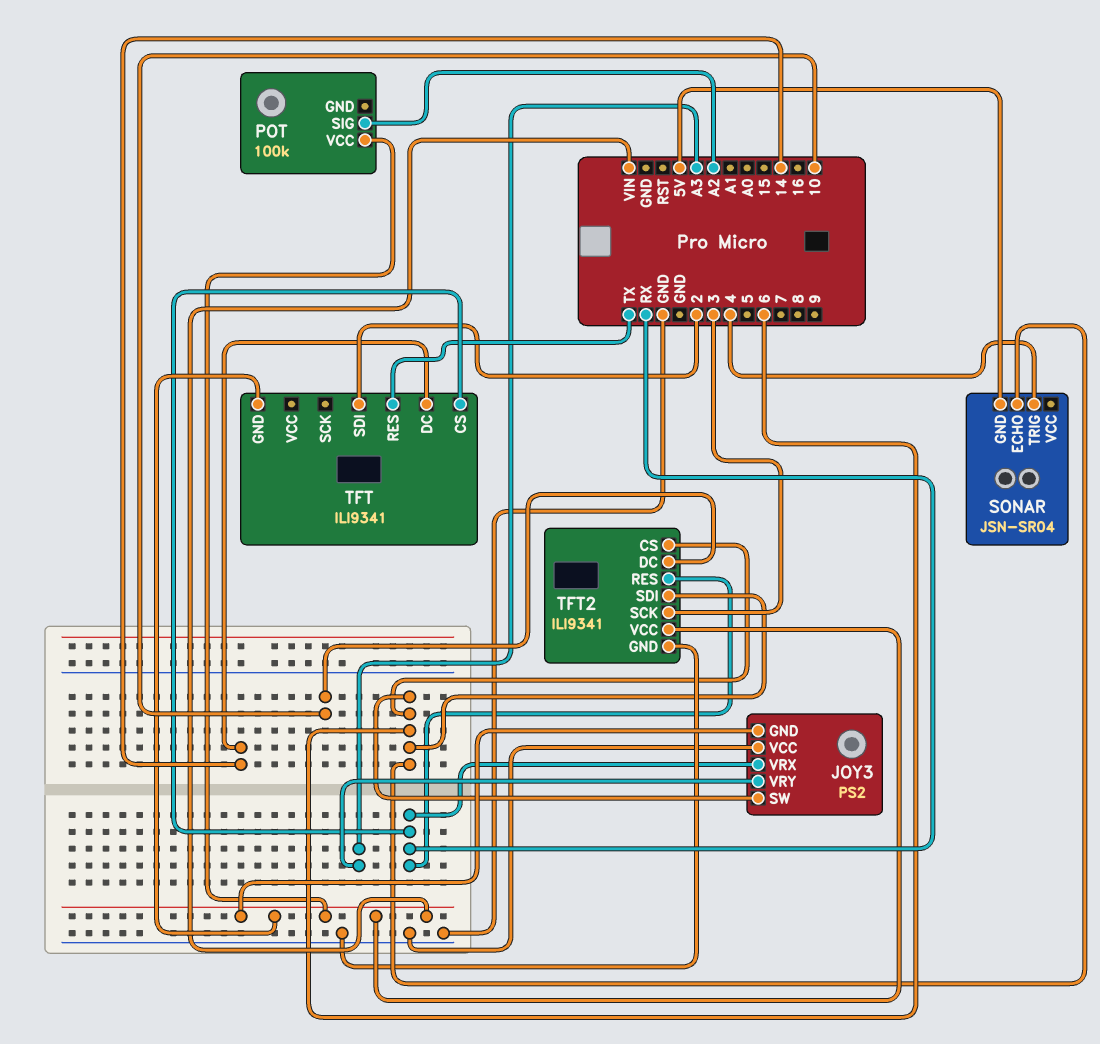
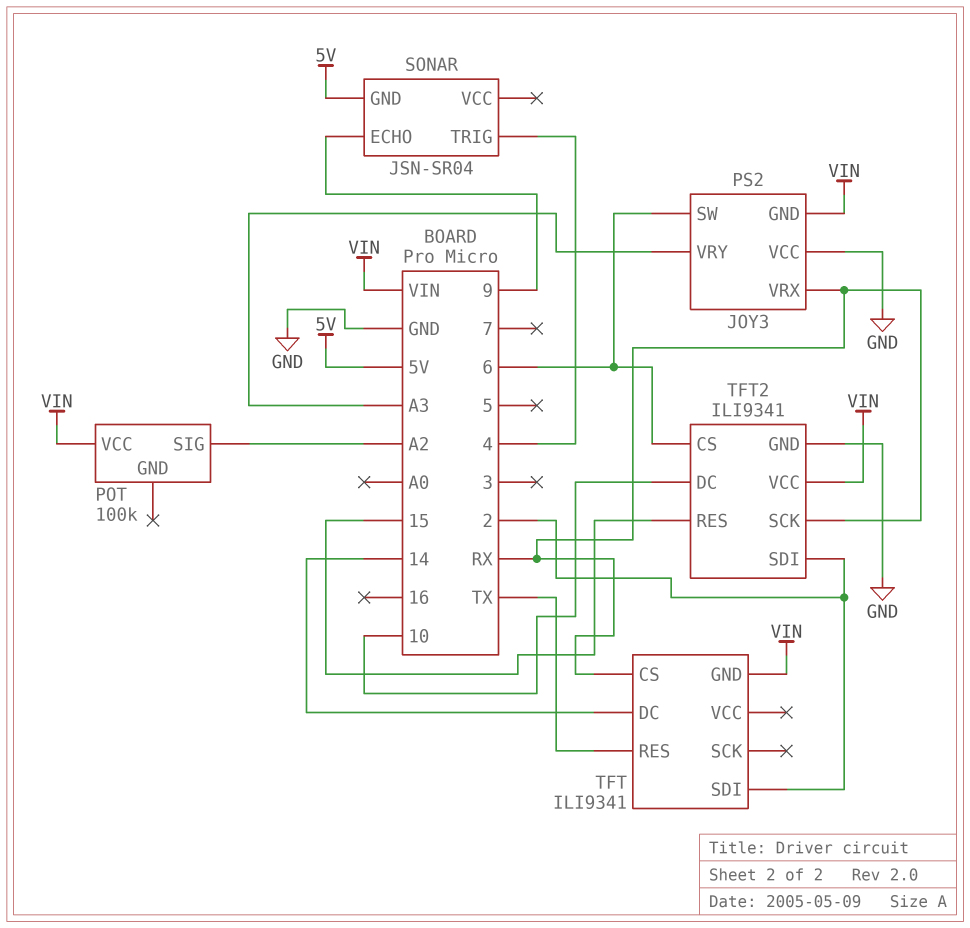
SONAR pin ECHO: 6 -> 9
TFT2 pin RES: RX -> 15
TFT2 pin SCK: 3 -> RX
TFT2 pin SDI: 6 -> 2

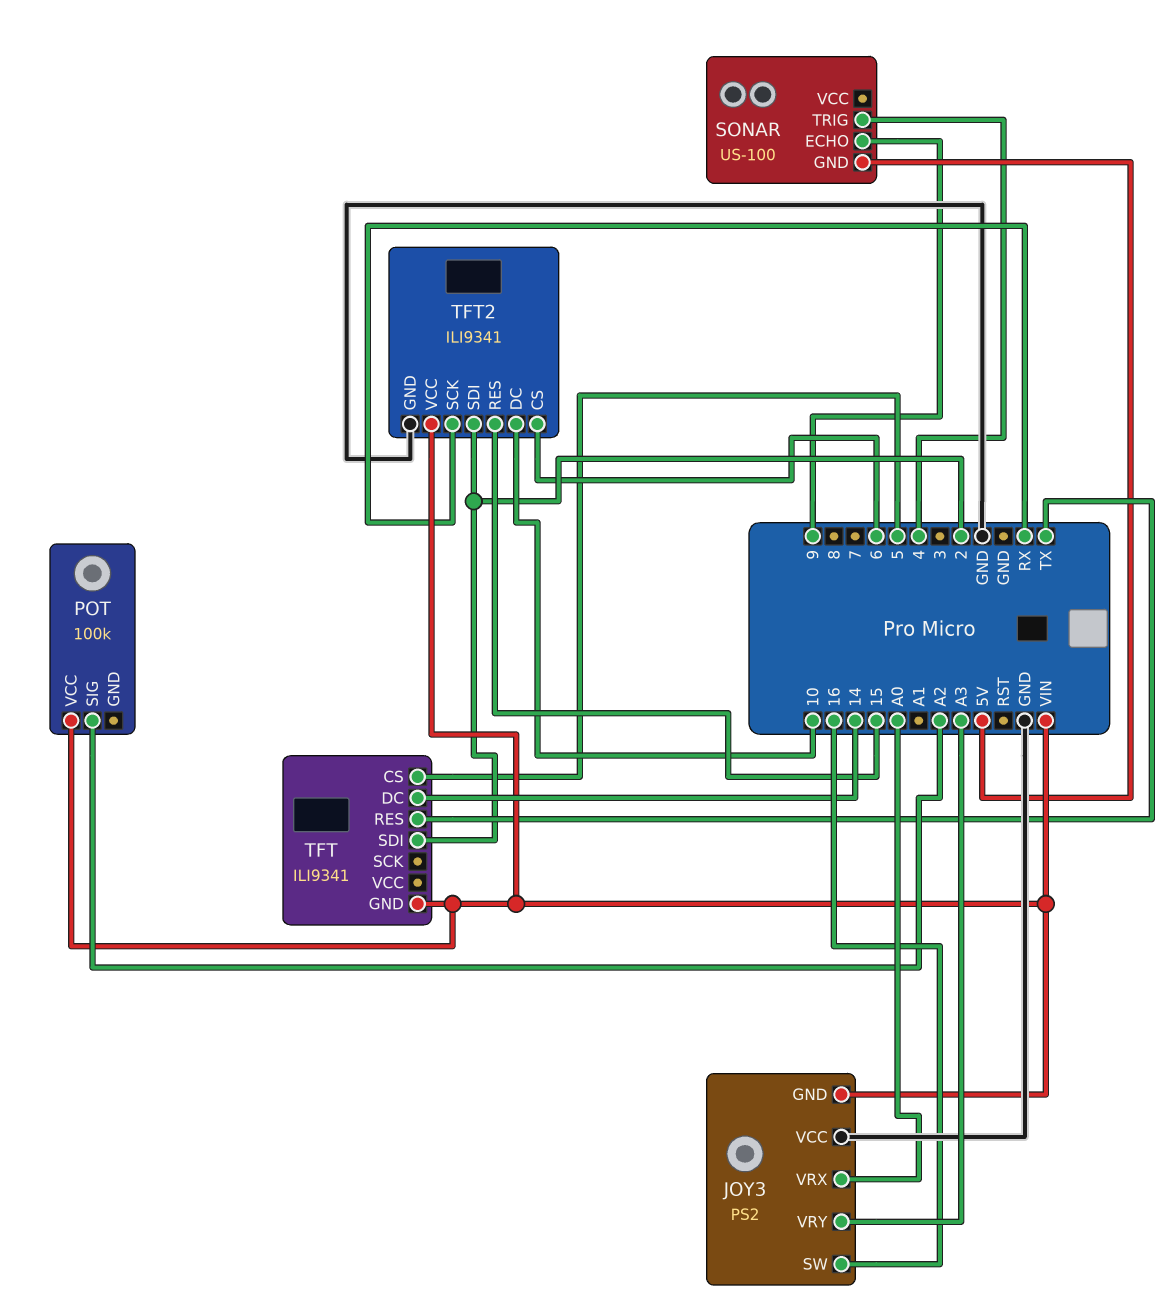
JOY3 pin SW: 6 -> 16
JOY3 pin VRX: RX -> A0
SONAR: JSN-SR04 -> US-100
TFT pin CS: RX -> 5

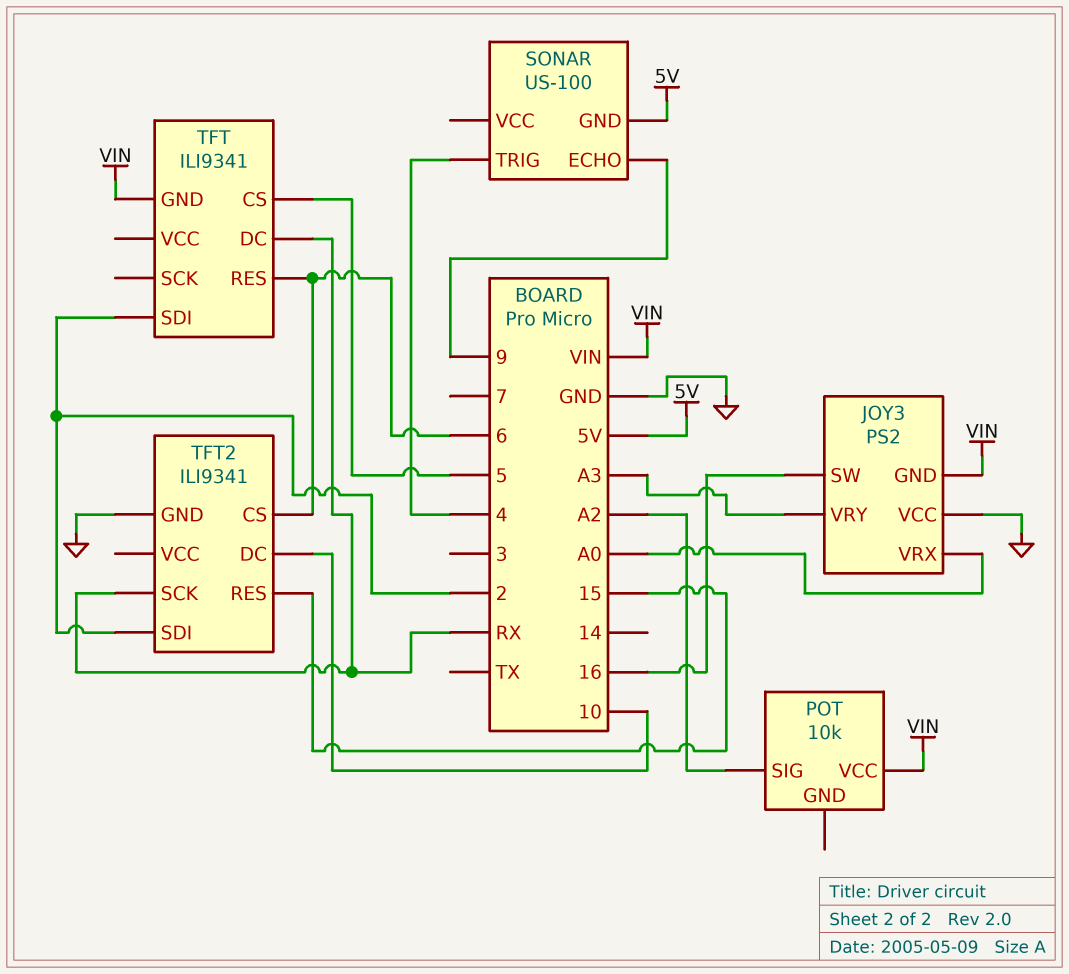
POT: 100k -> 10k
TFT pin DC: 14 -> RX
TFT pin RES: TX -> 6
TFT2 pin VCC: VIN -> none

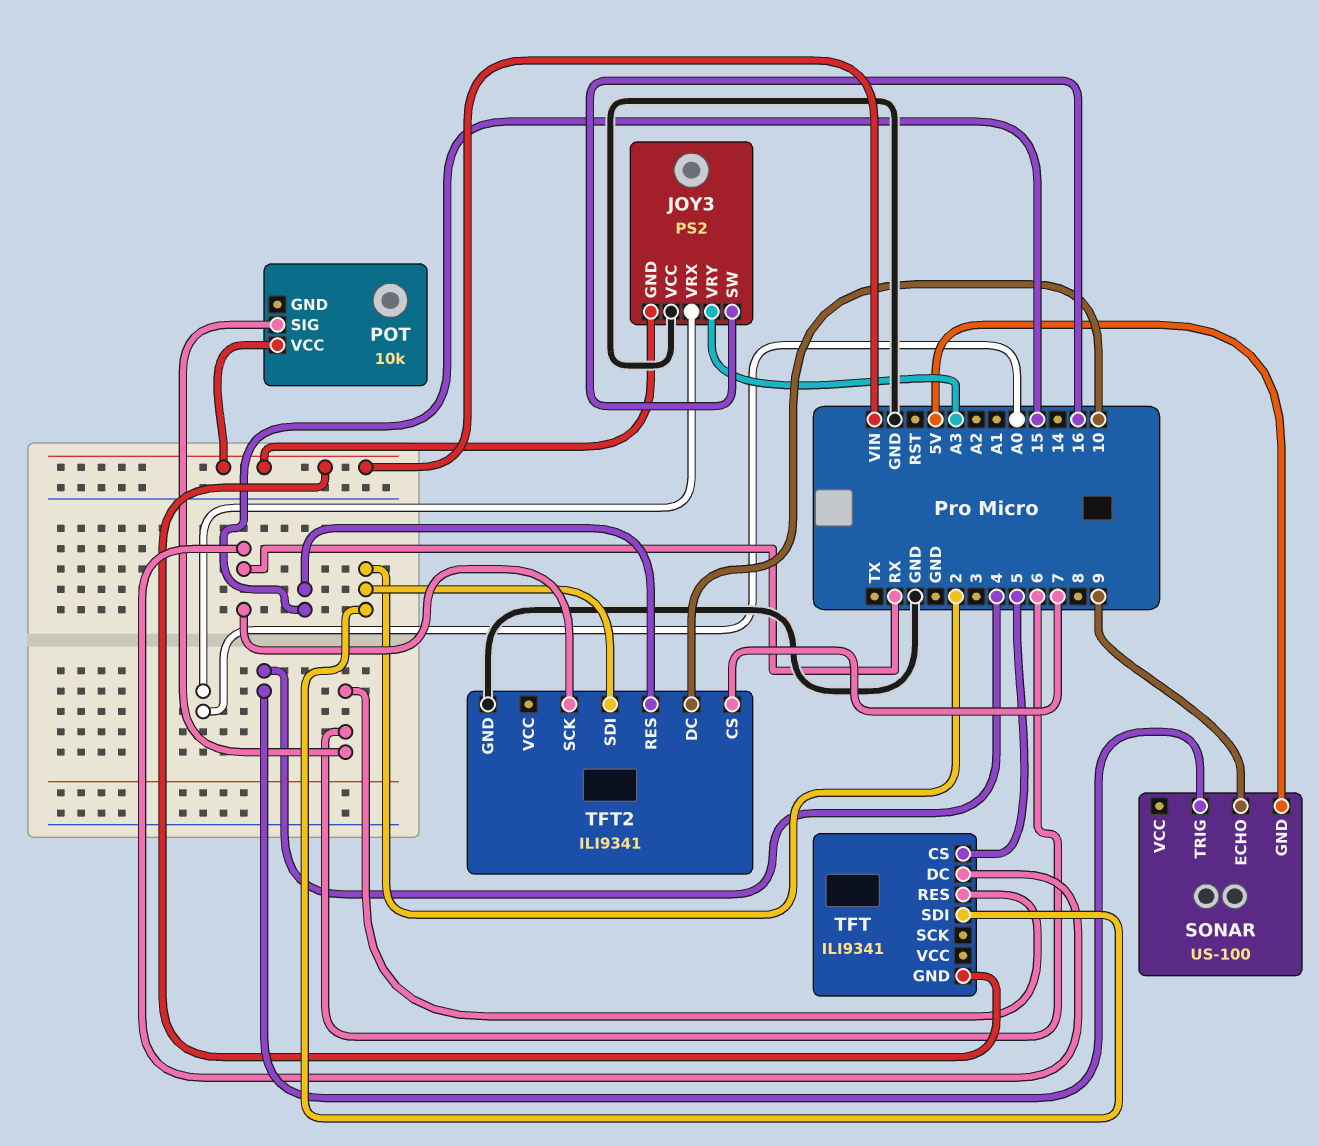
POT pin SIG: A2 -> 6
TFT2 pin CS: 6 -> 7

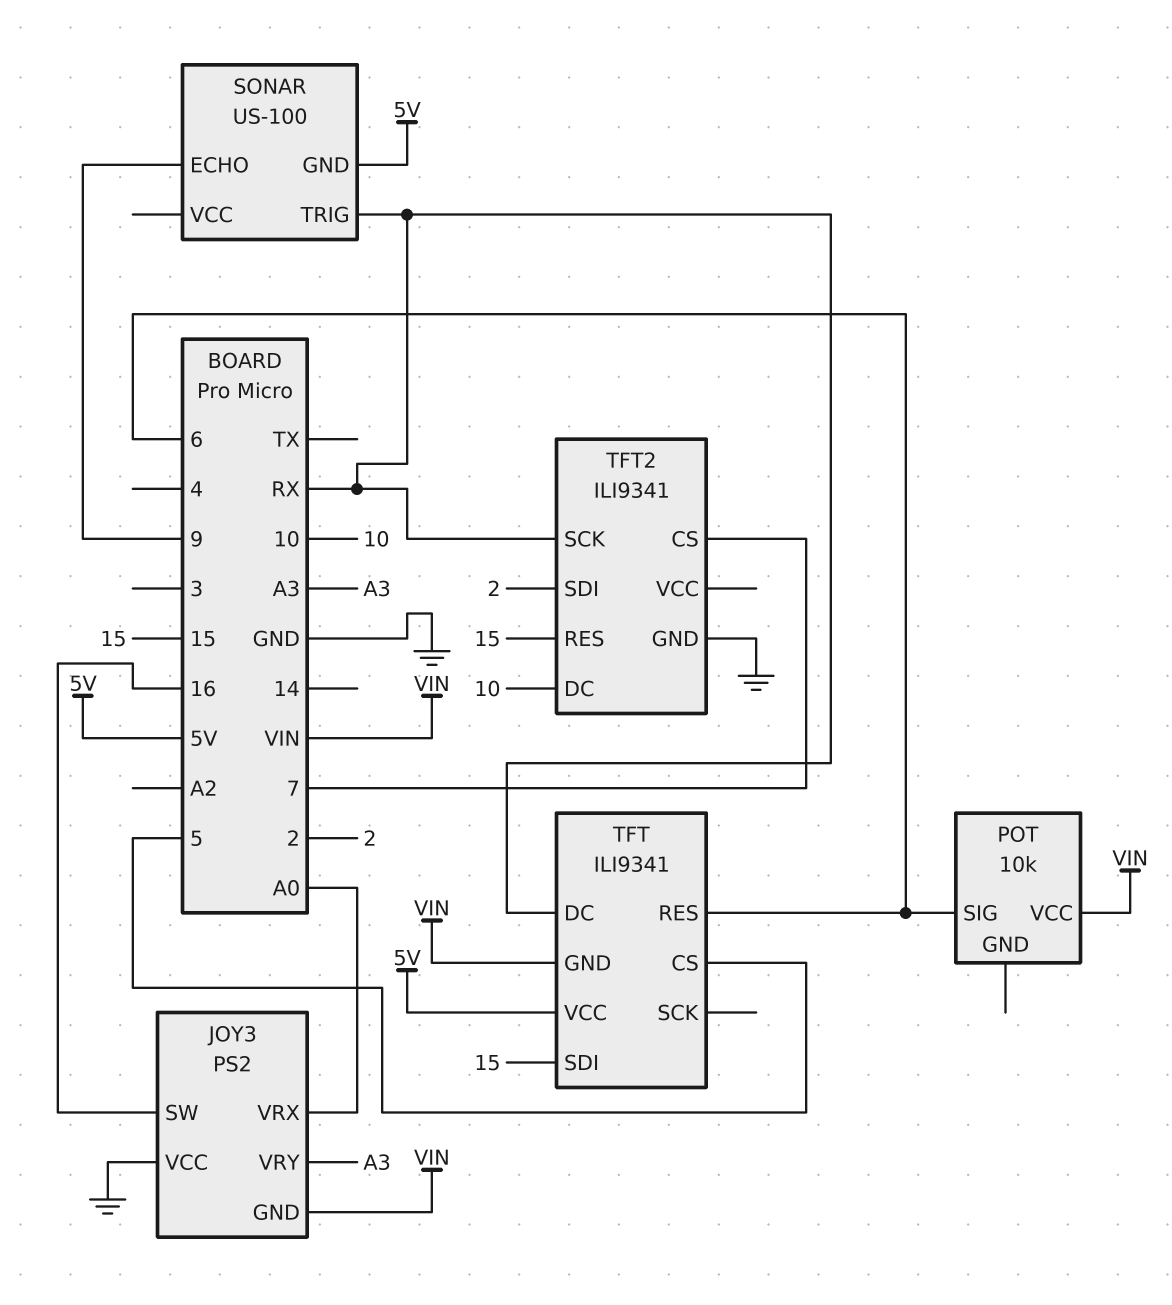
SONAR pin TRIG: 4 -> RX
TFT pin SDI: 2 -> 15
TFT pin VCC: none -> 5V

